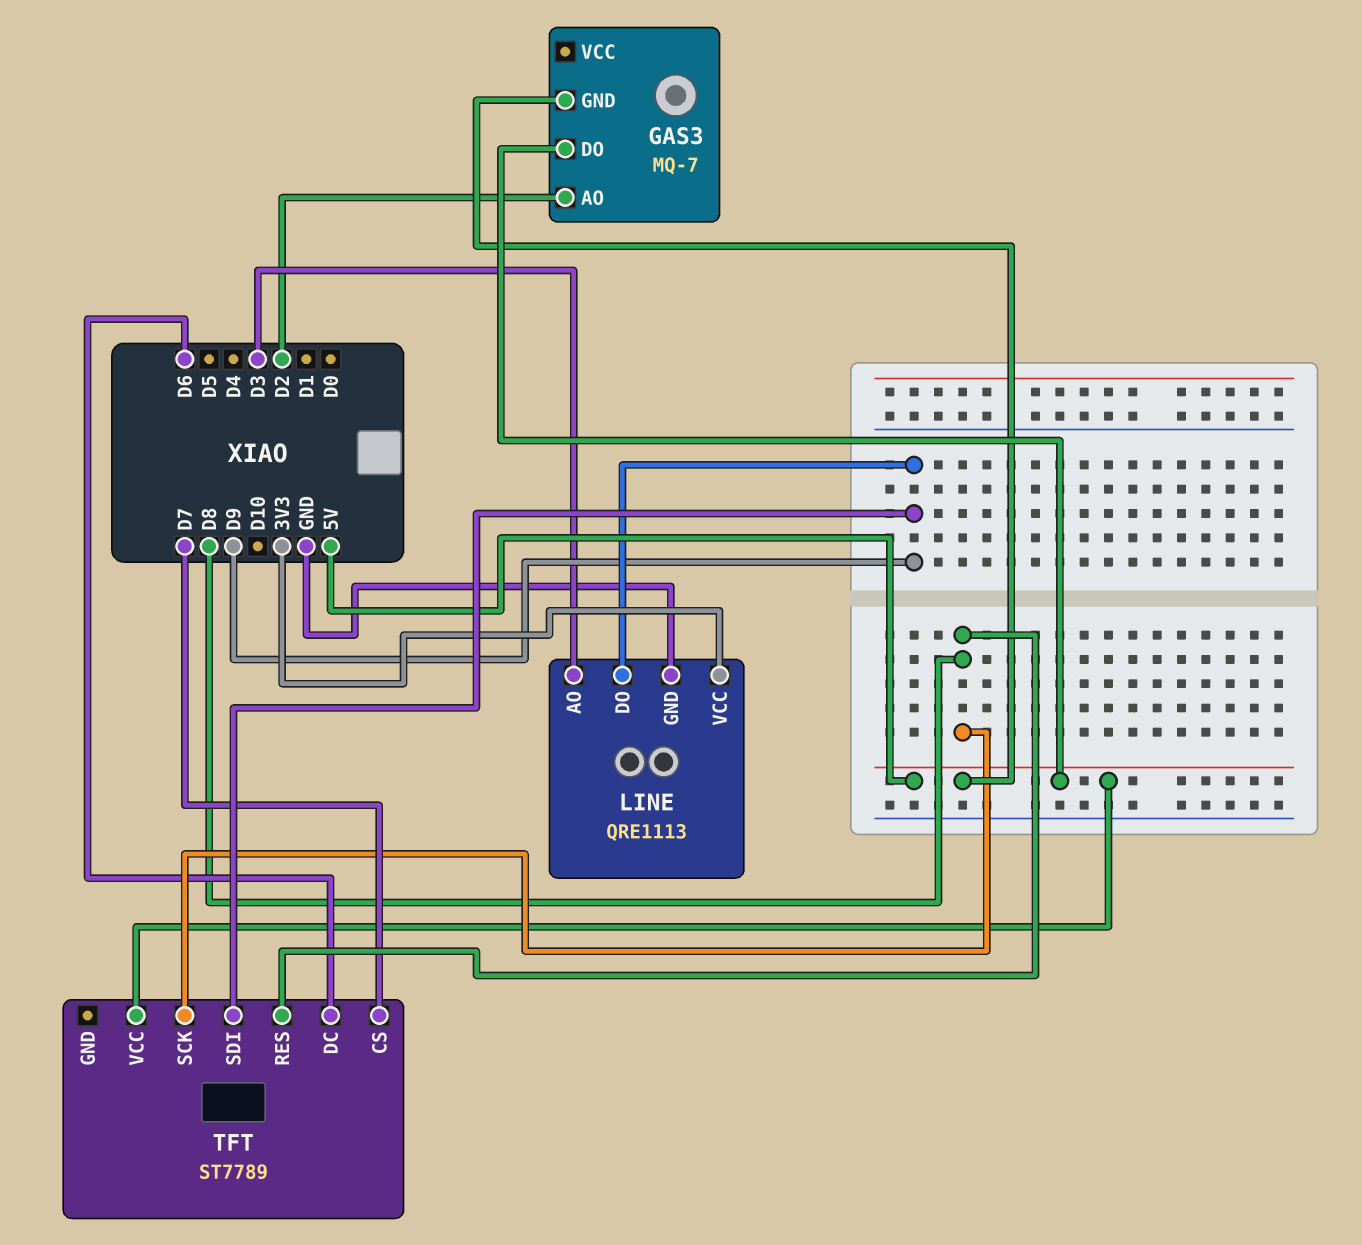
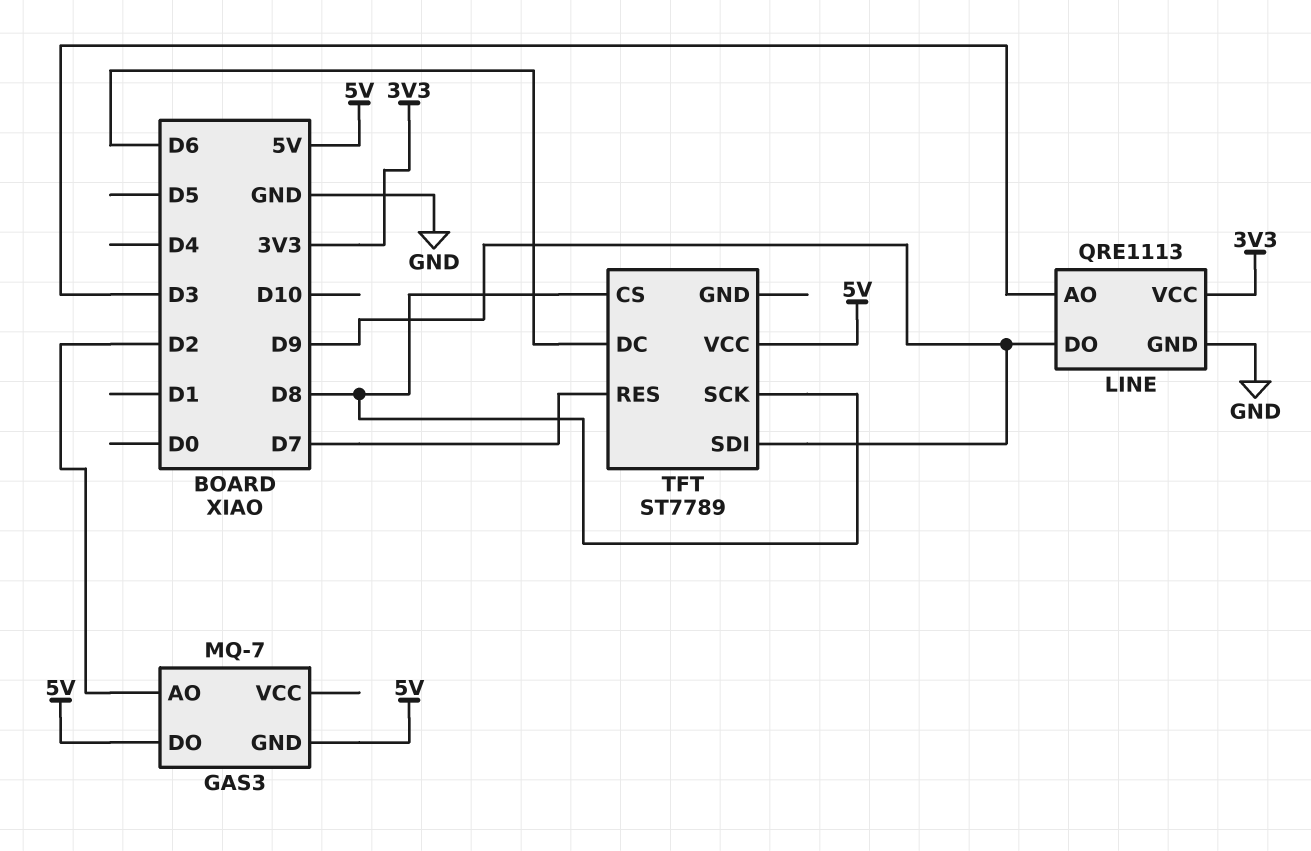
TFT pin CS: D7 -> D8
TFT pin RES: D8 -> D7

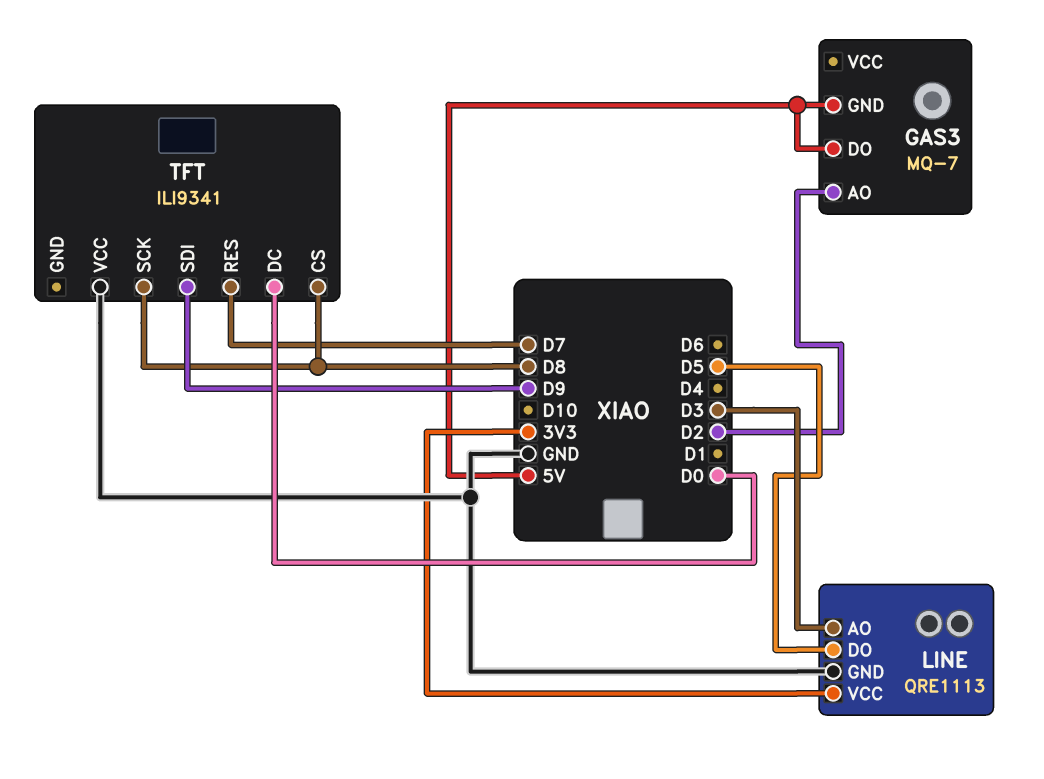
LINE pin DO: D9 -> D5
TFT: ST7789 -> ILI9341
TFT pin DC: D6 -> D0
TFT pin VCC: 5V -> GND

